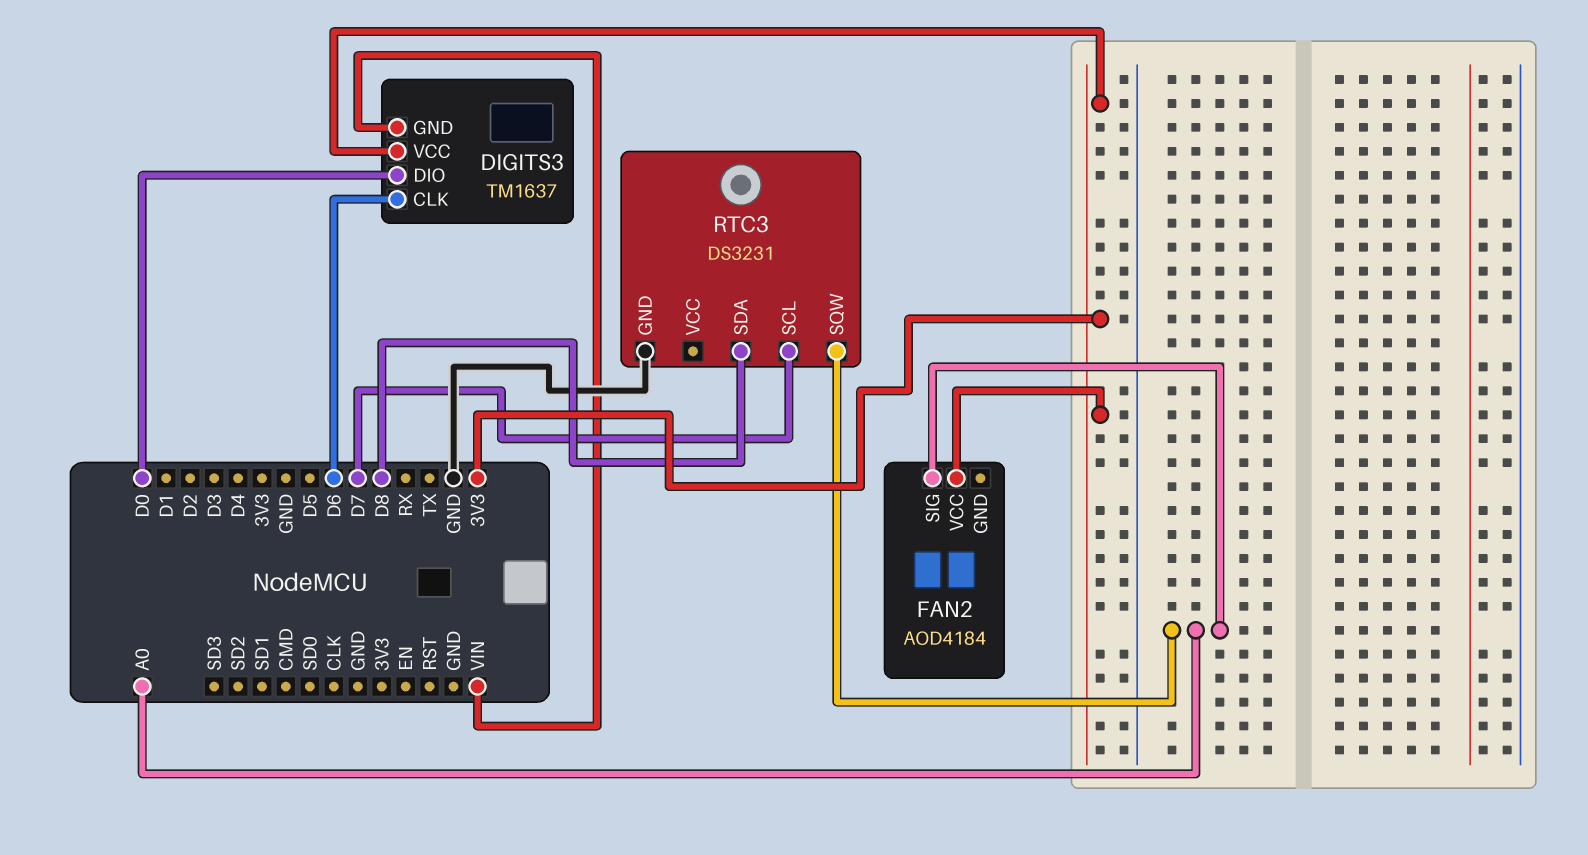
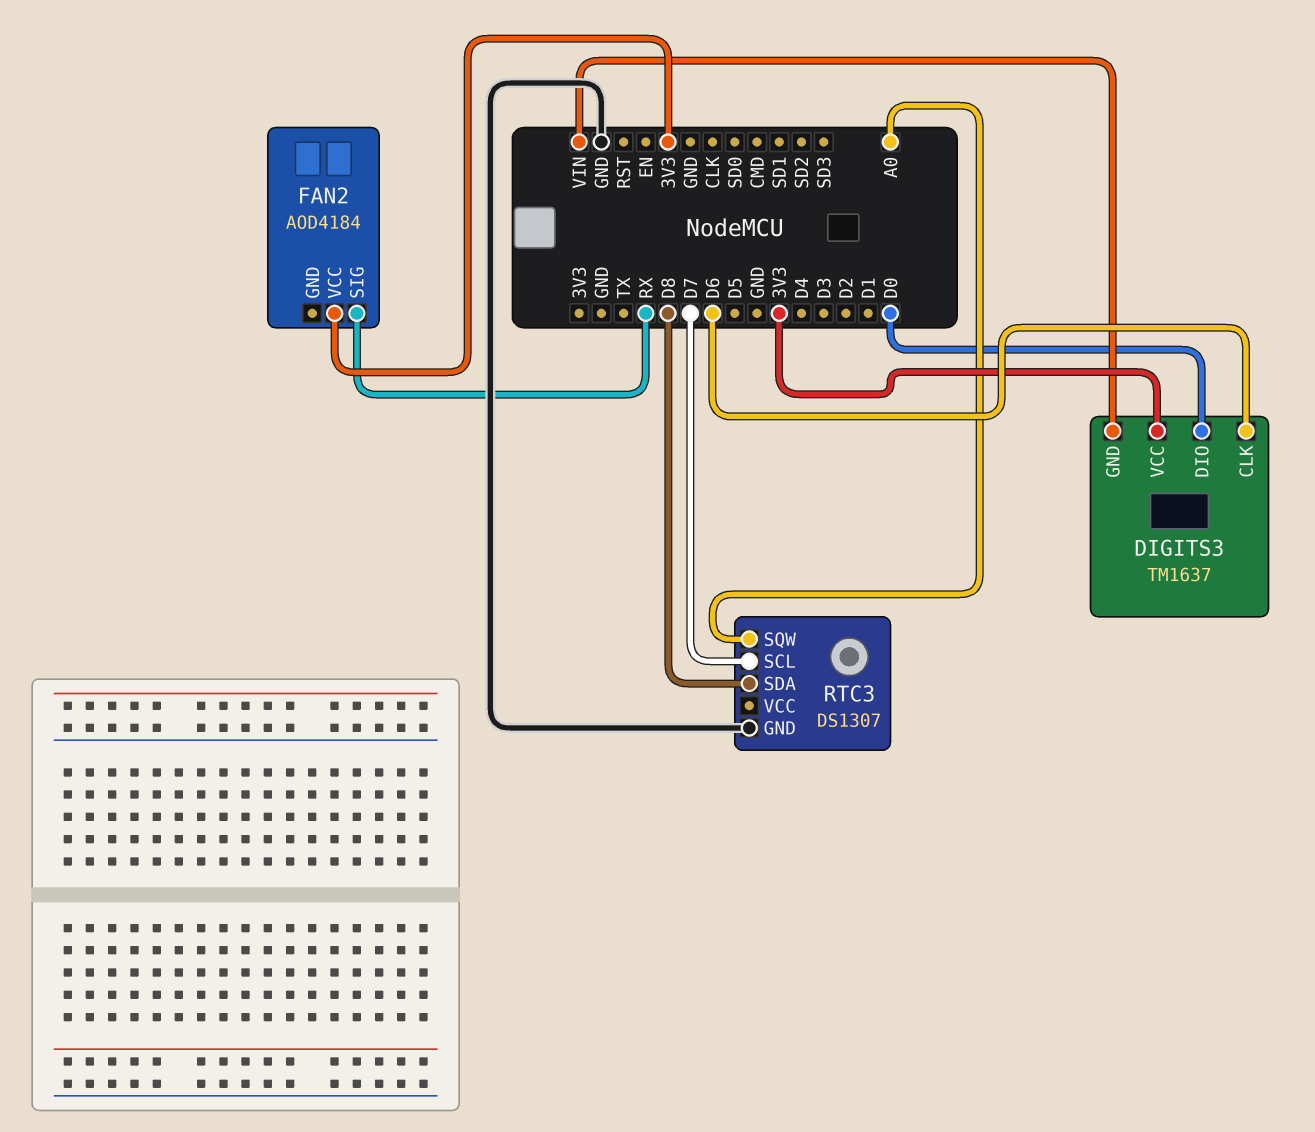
FAN2 pin SIG: A0 -> RX
RTC3: DS3231 -> DS1307

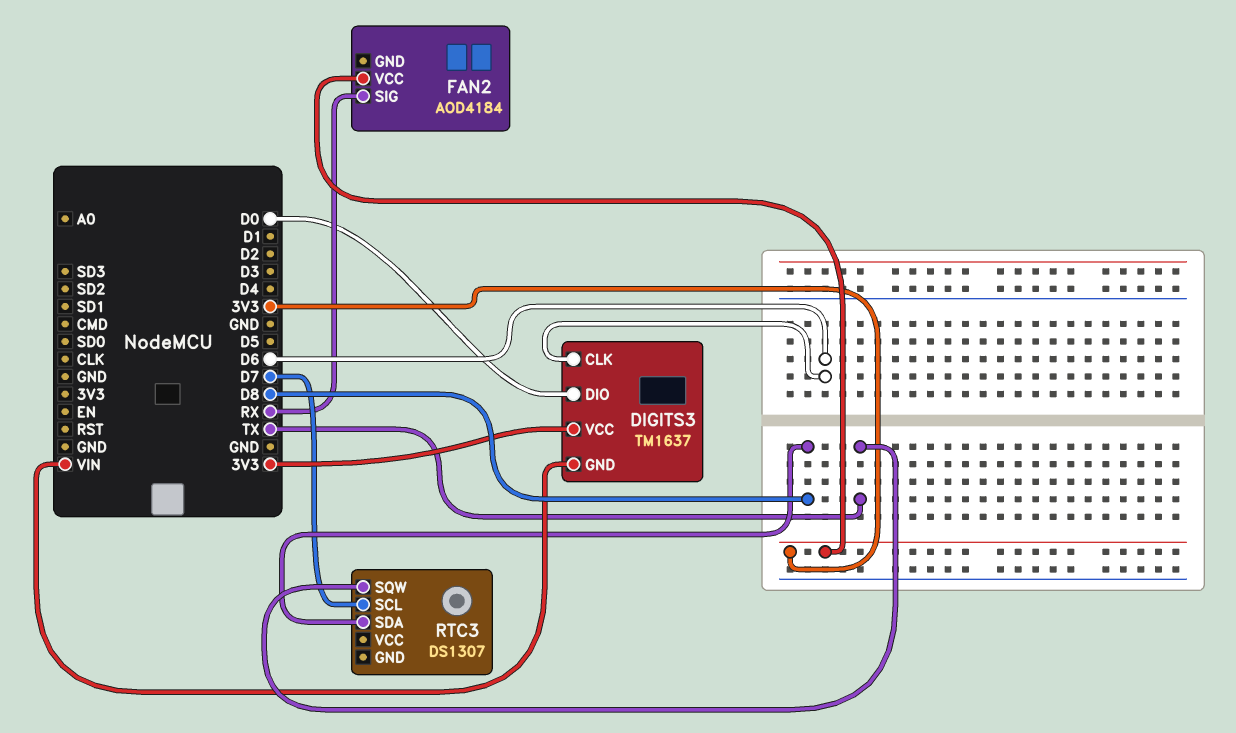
RTC3 pin GND: GND -> none
RTC3 pin SQW: A0 -> TX

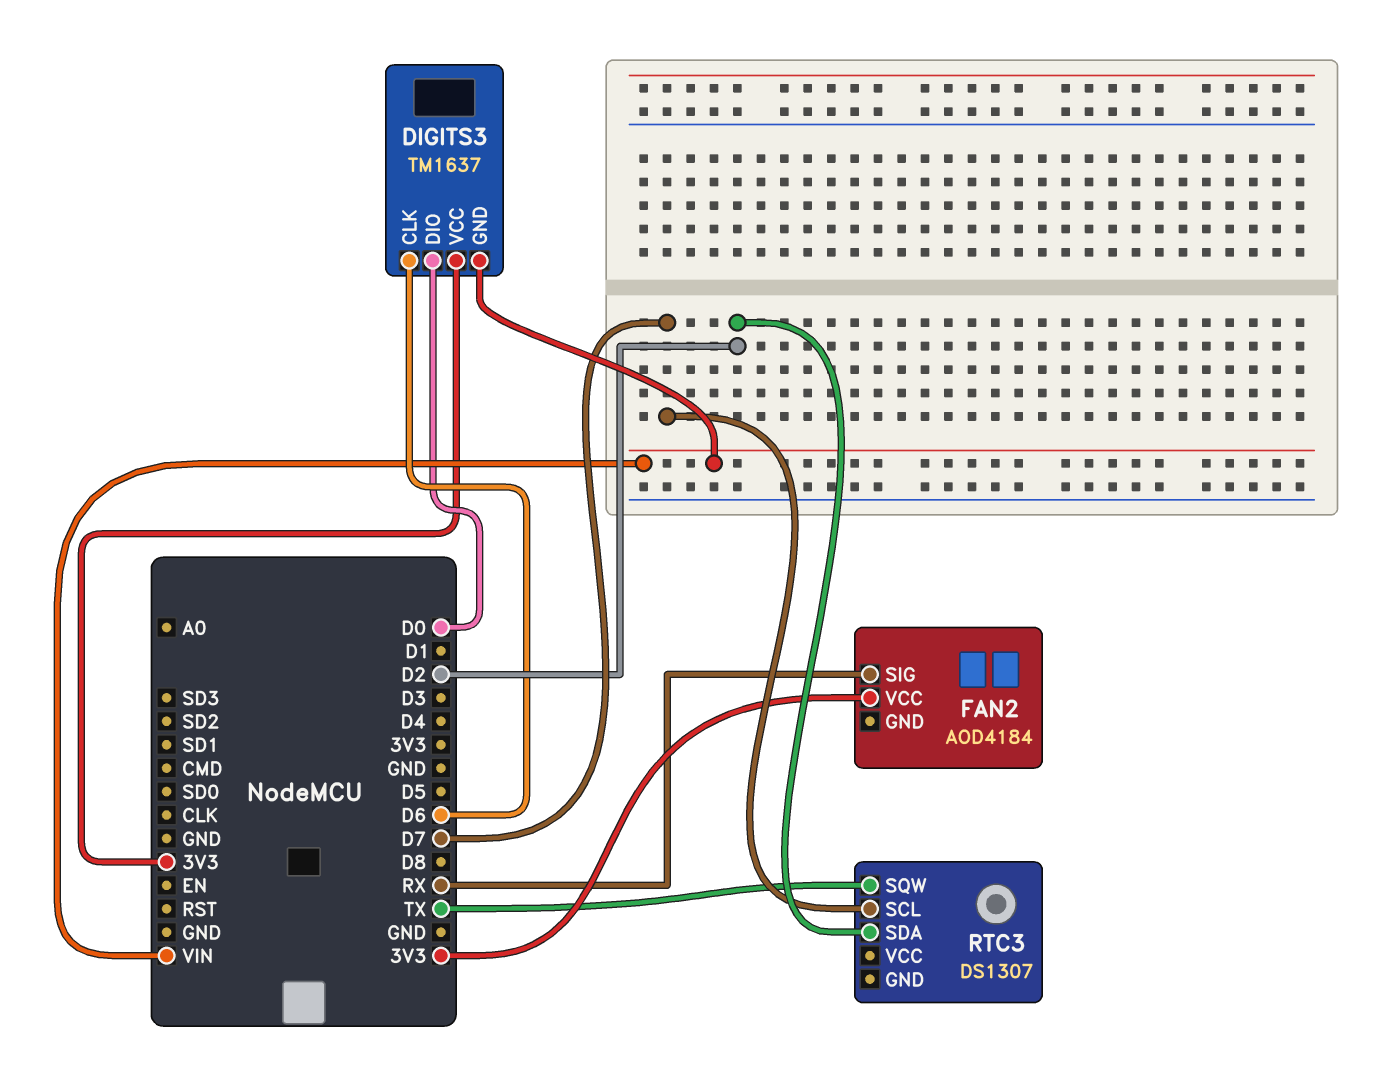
RTC3 pin SDA: D8 -> D2

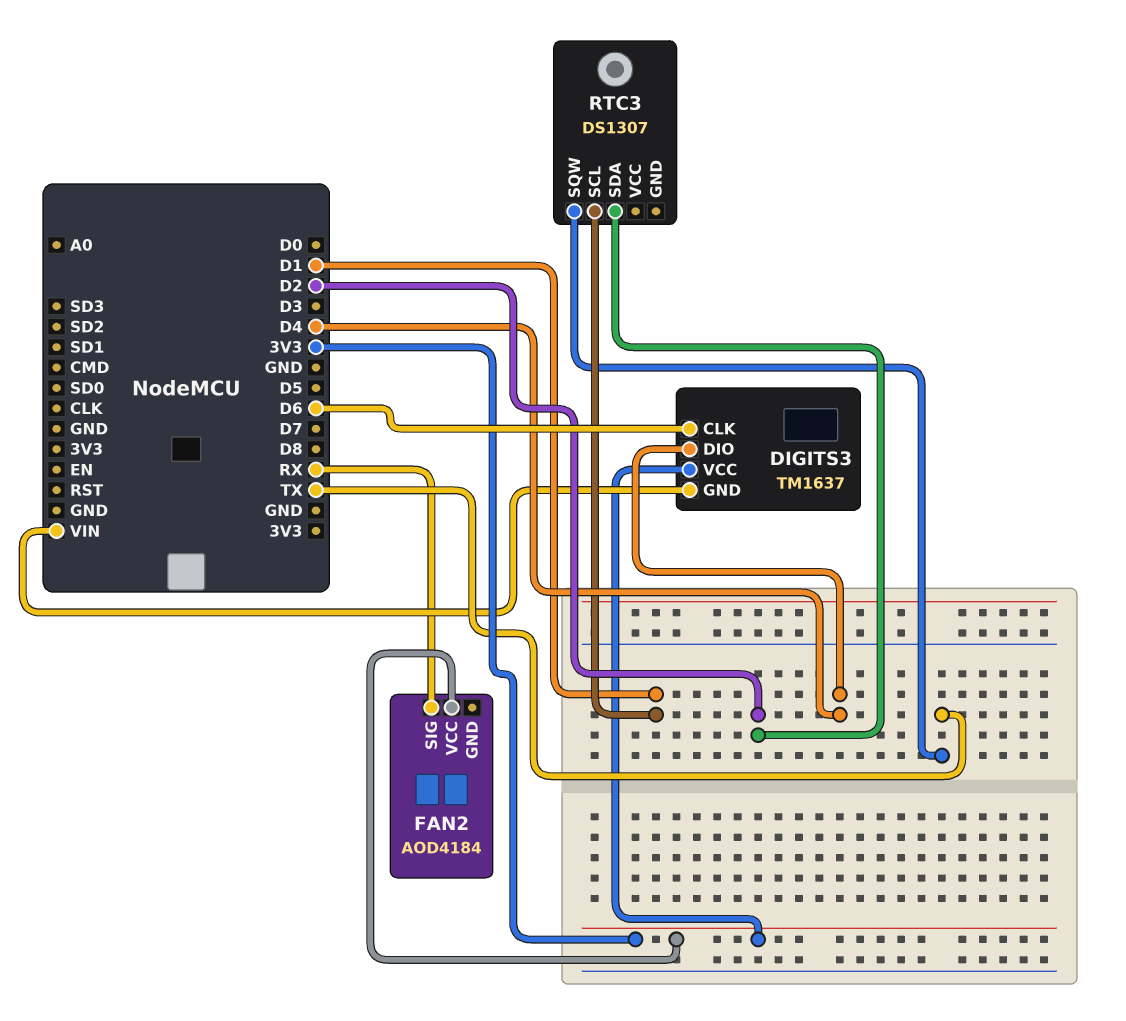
DIGITS3 pin DIO: D0 -> D4
RTC3 pin SCL: D7 -> D1

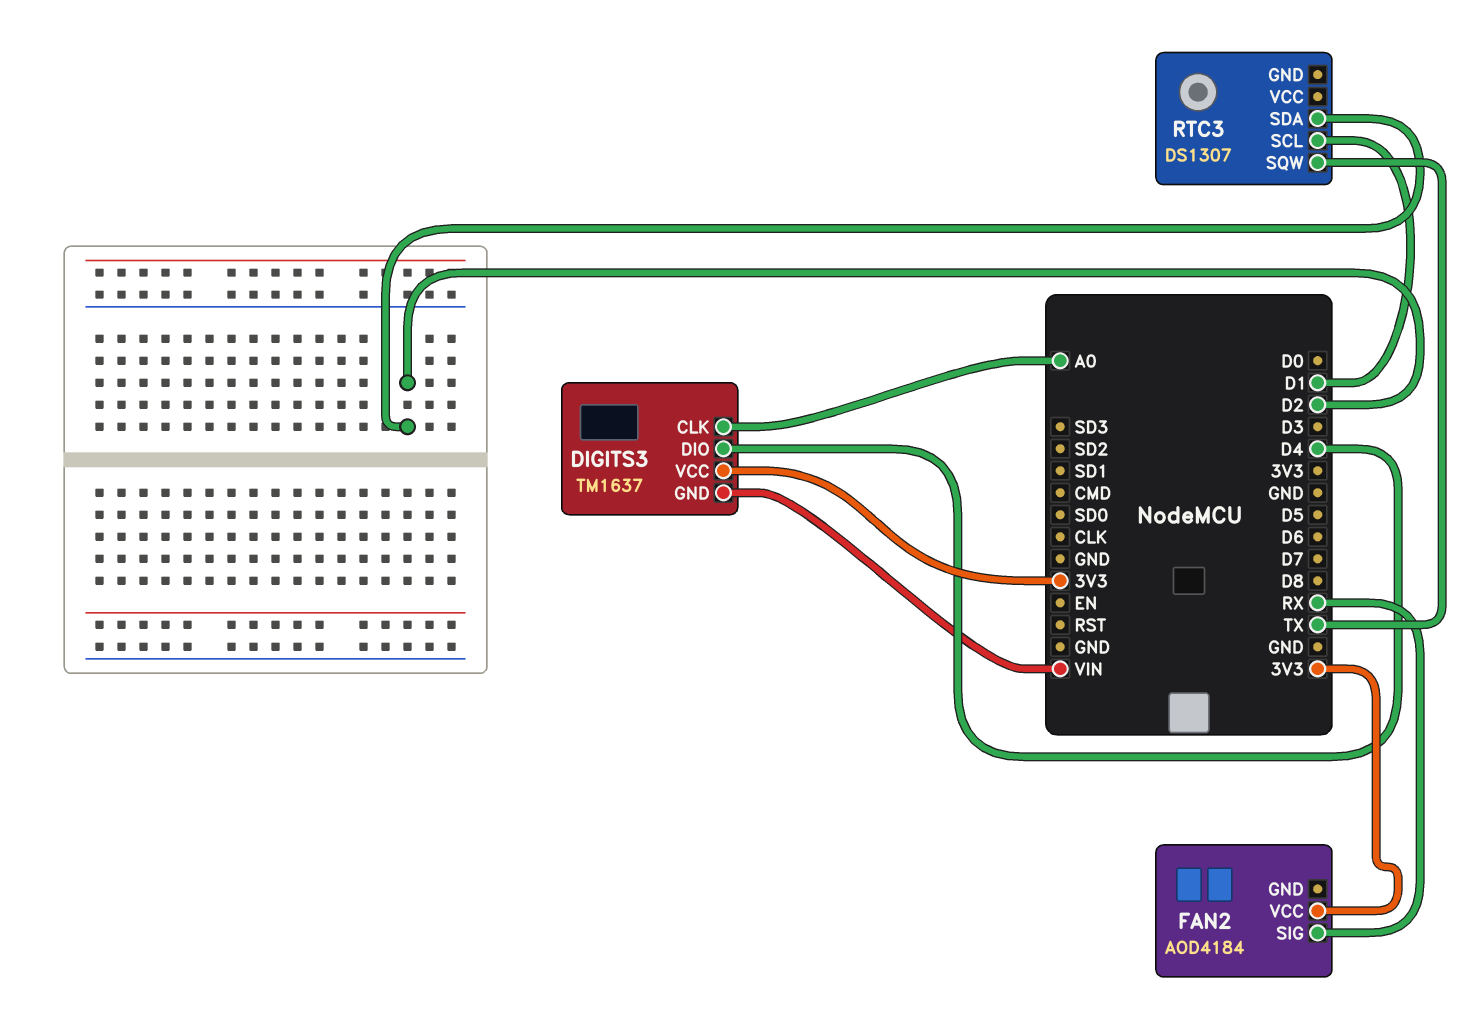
DIGITS3 pin CLK: D6 -> A0

